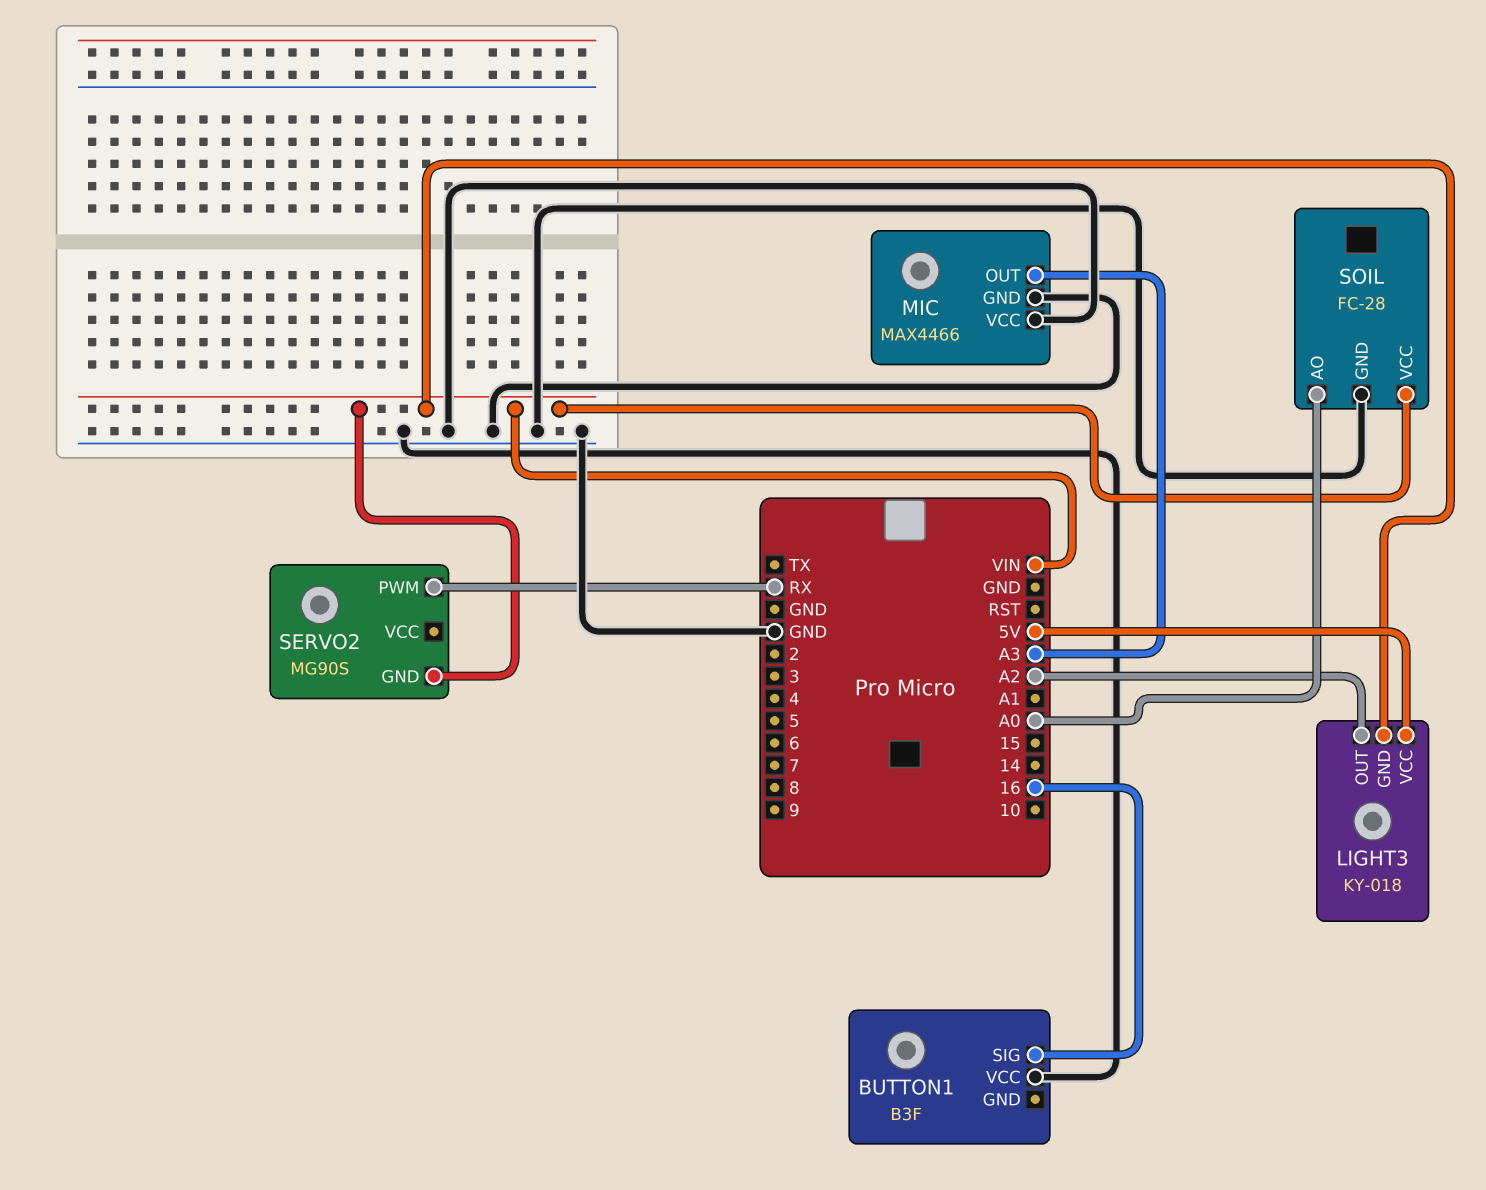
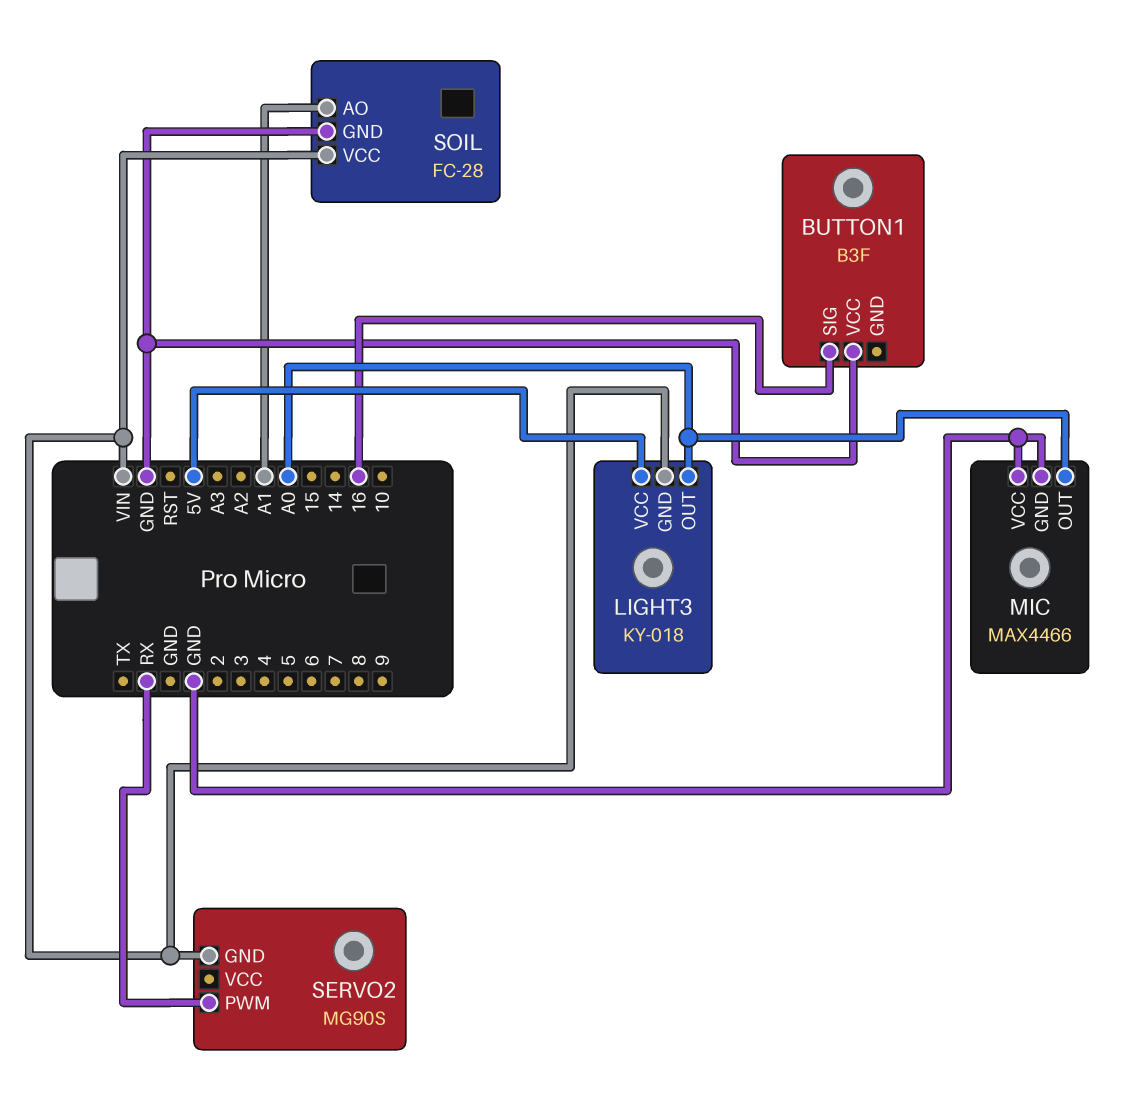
LIGHT3 pin OUT: A2 -> A0
MIC pin OUT: A3 -> A0
SOIL pin AO: A0 -> A1

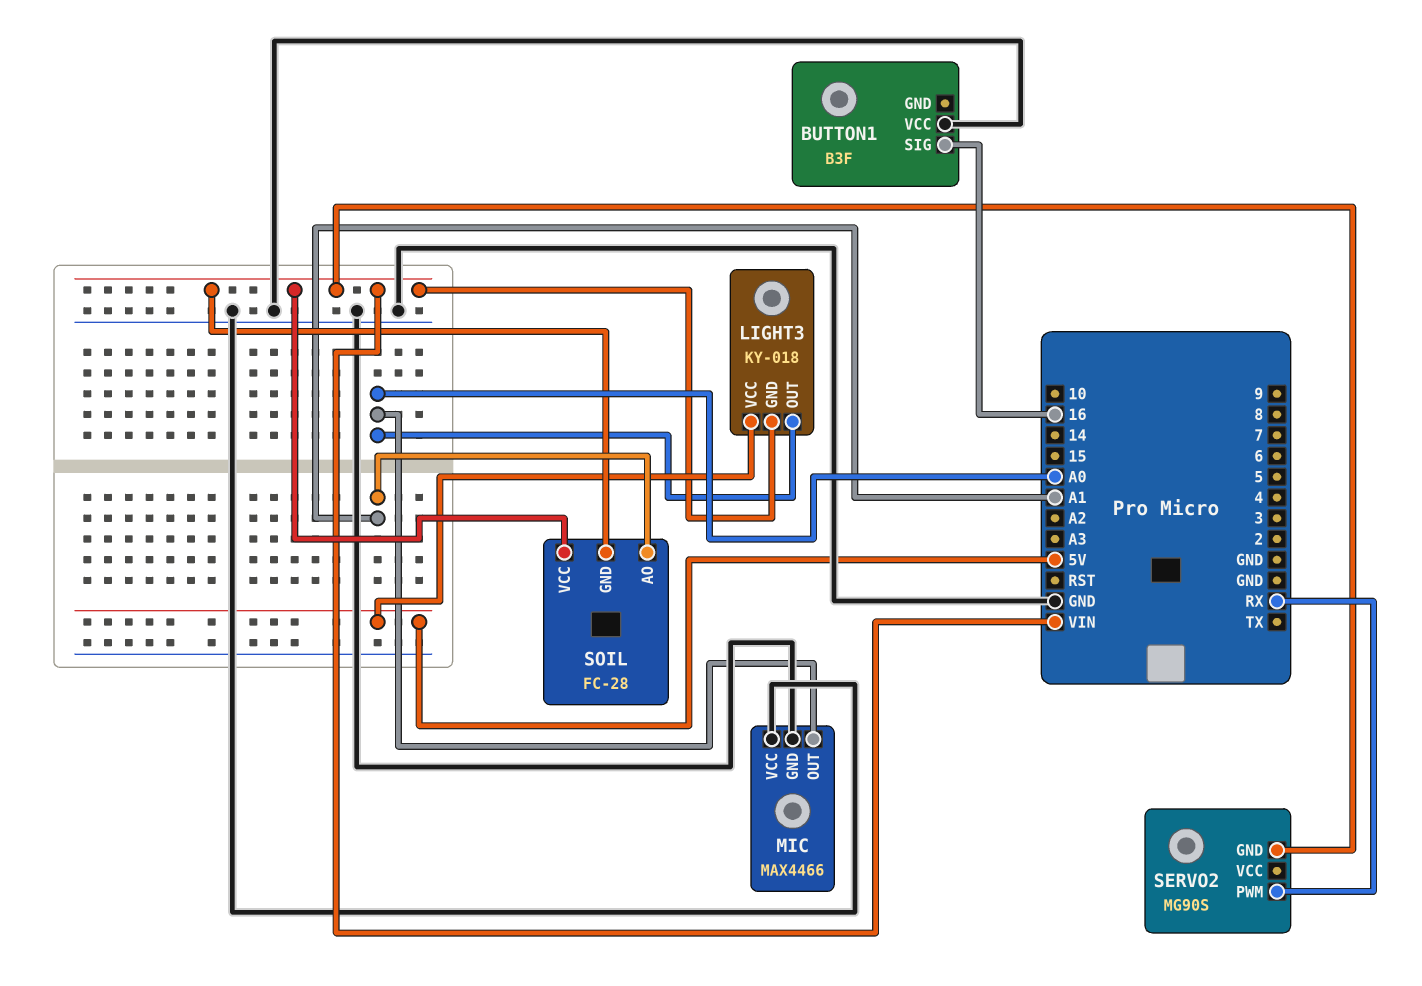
SOIL pin GND: GND -> VIN

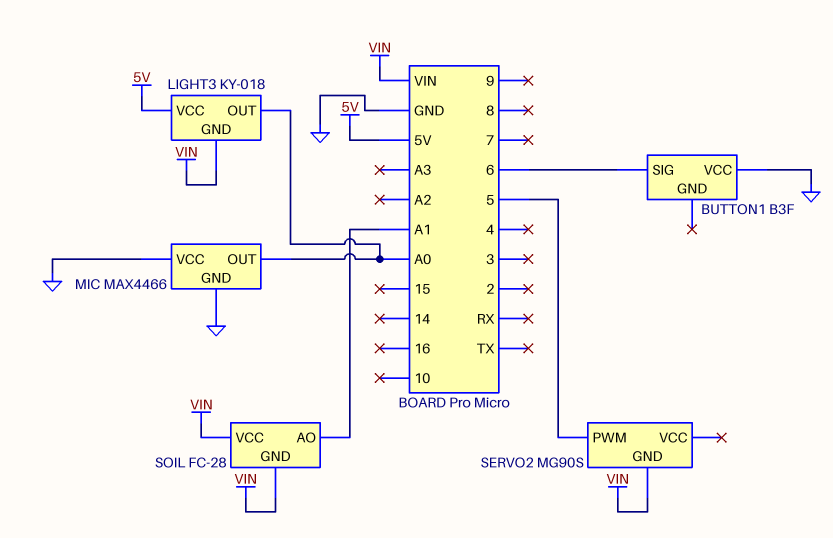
BUTTON1 pin SIG: 16 -> 6
SERVO2 pin PWM: RX -> 5

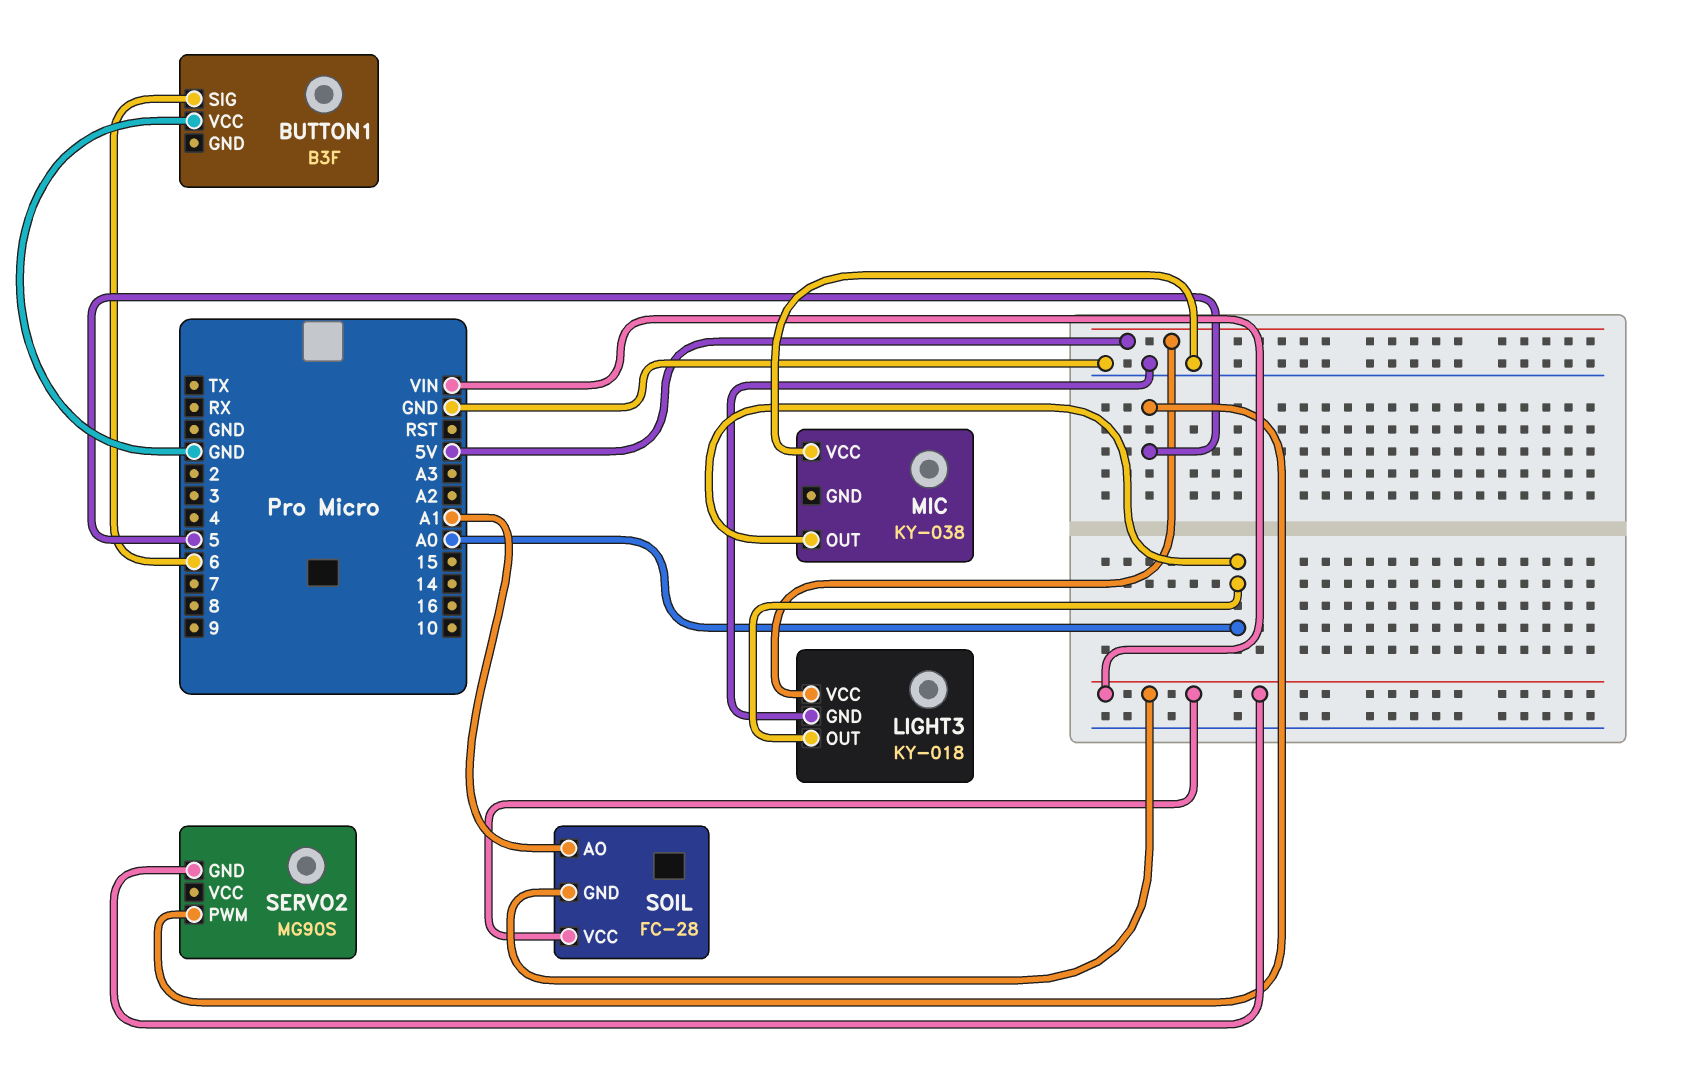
LIGHT3 pin GND: VIN -> GND
MIC: MAX4466 -> KY-038
MIC pin GND: GND -> none

